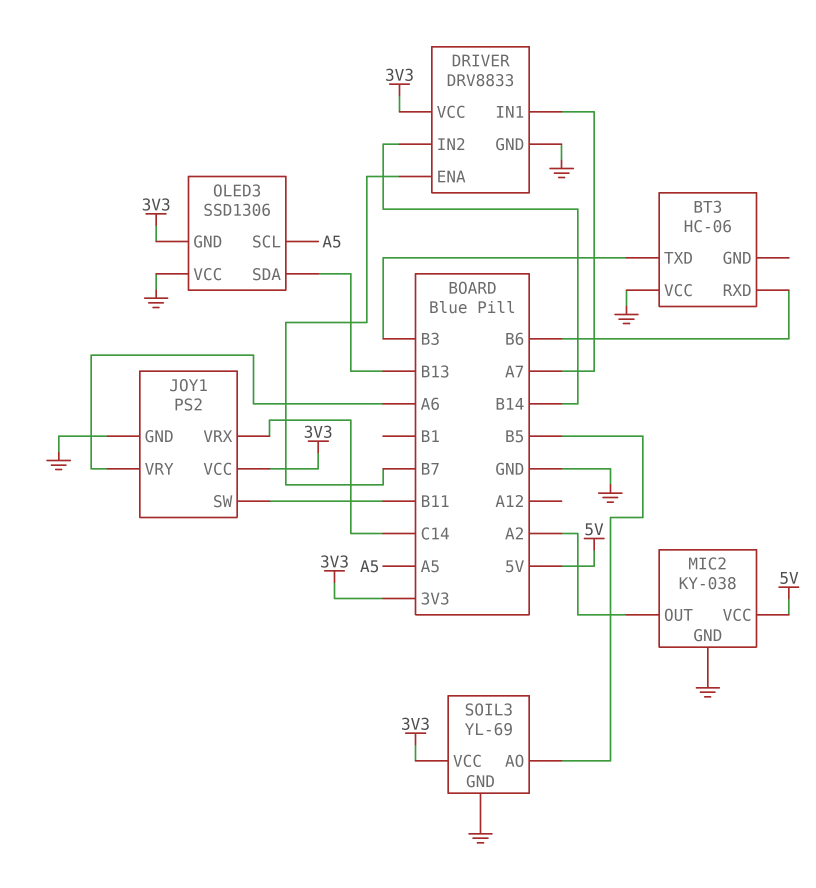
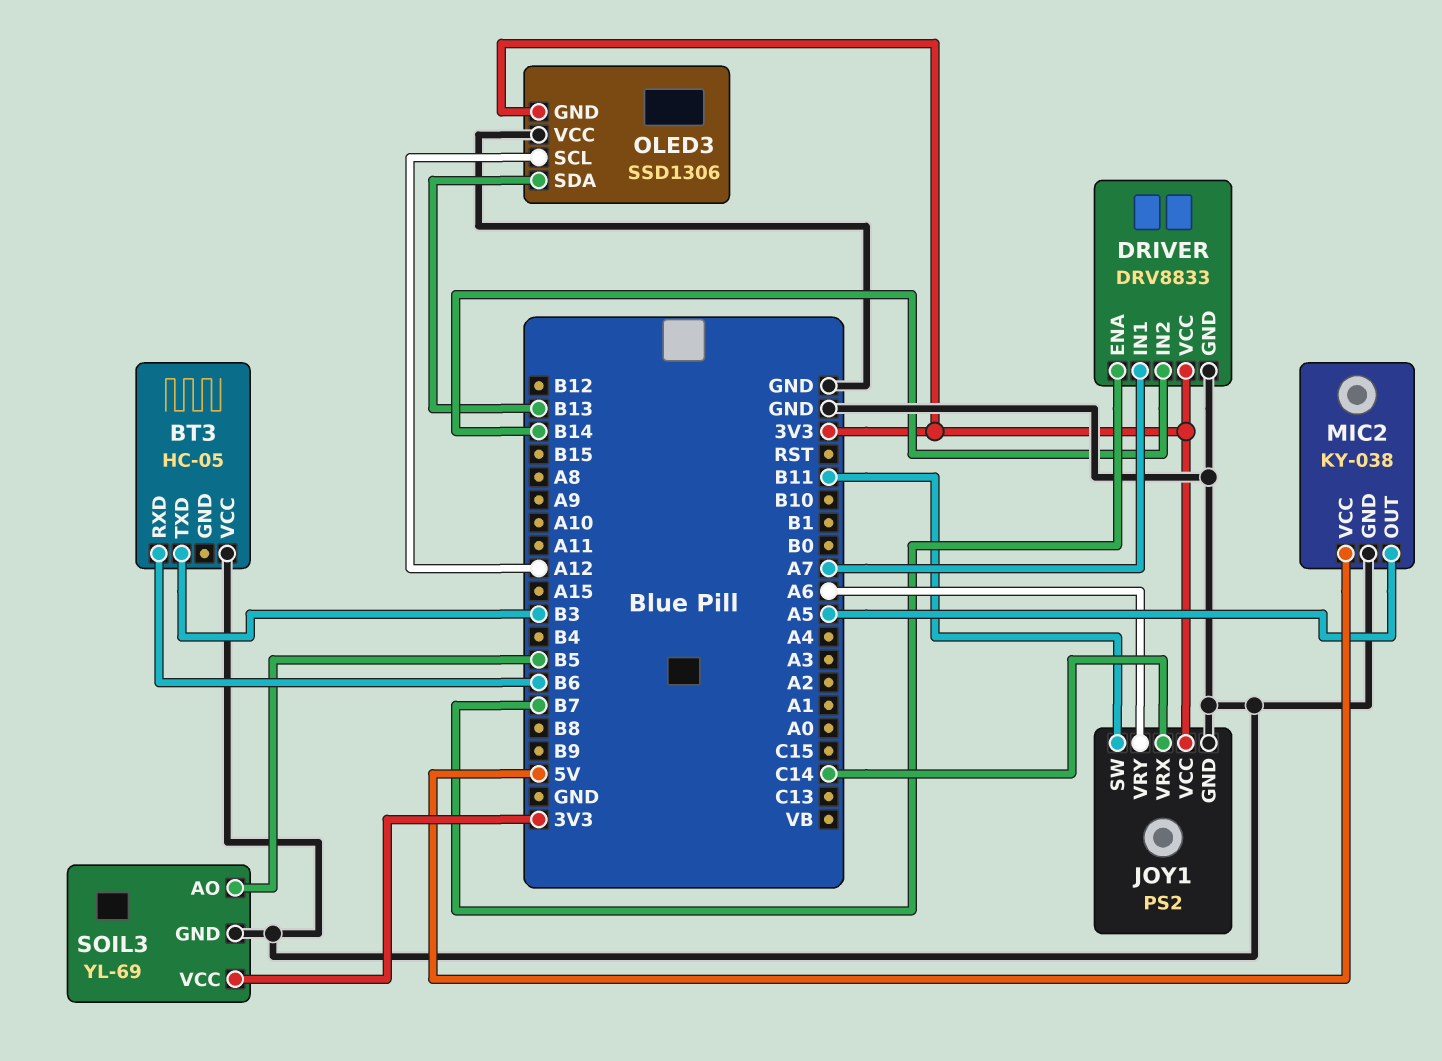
BT3: HC-06 -> HC-05
MIC2 pin OUT: A2 -> A5
OLED3 pin SCL: A5 -> A12

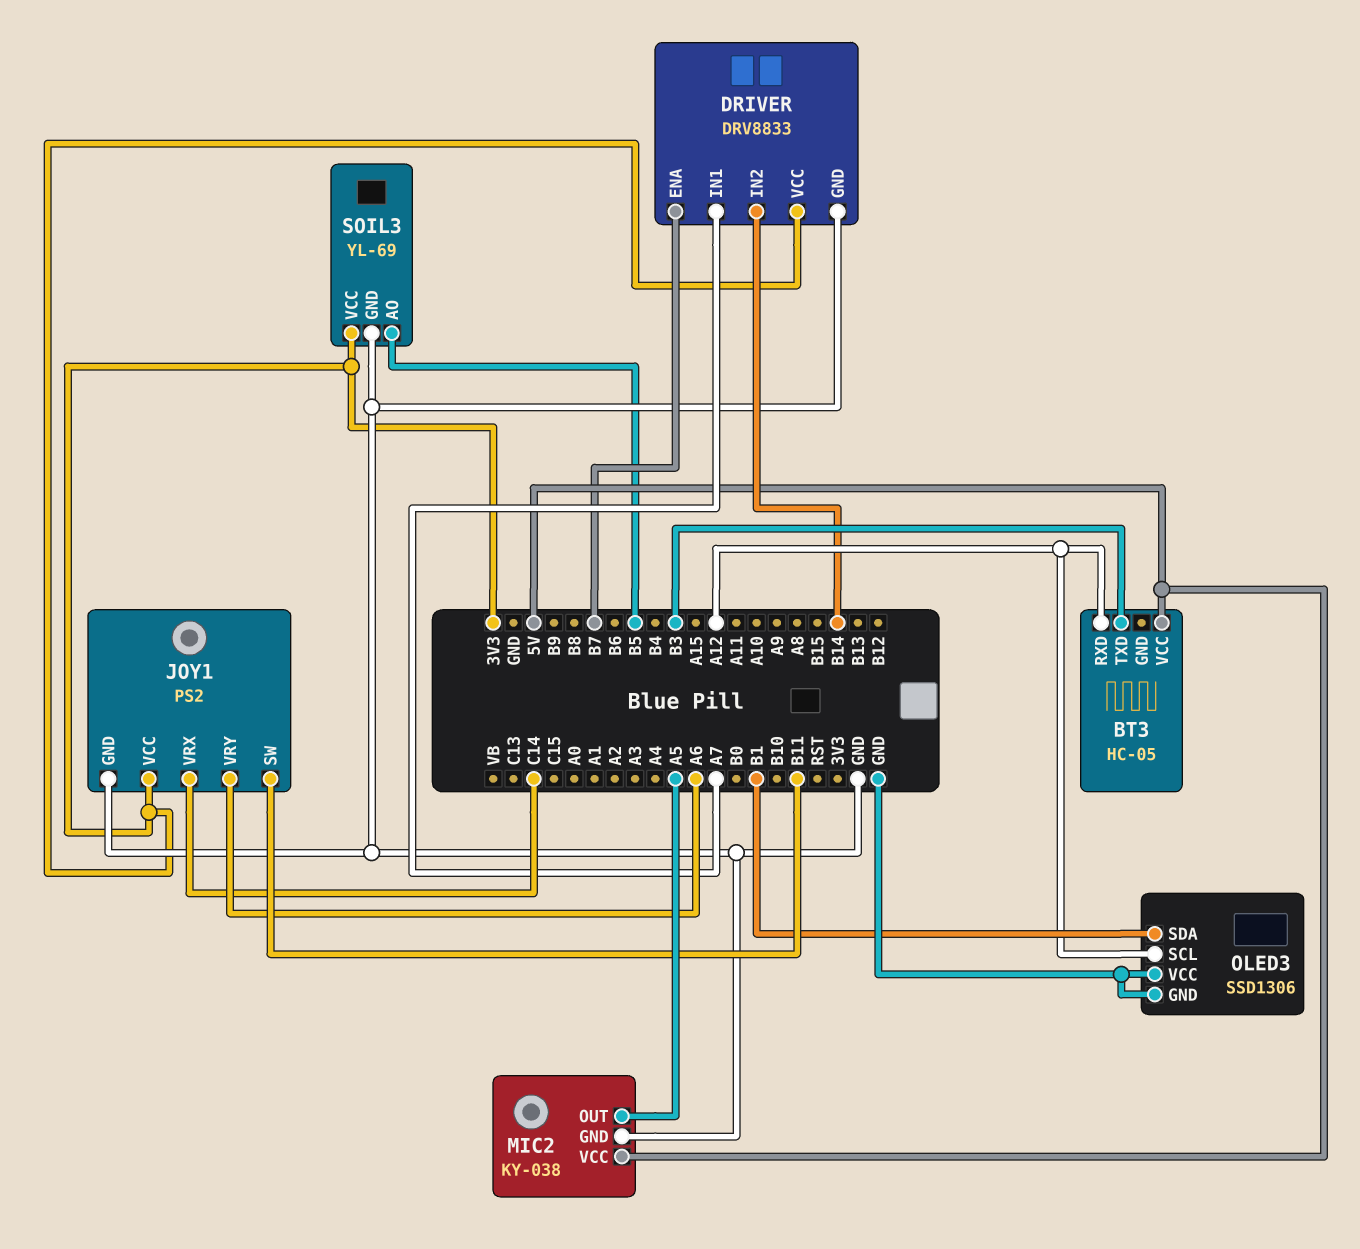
BT3 pin RXD: B6 -> A12
BT3 pin VCC: GND -> 5V
OLED3 pin GND: 3V3 -> GND
OLED3 pin SDA: B13 -> B1

